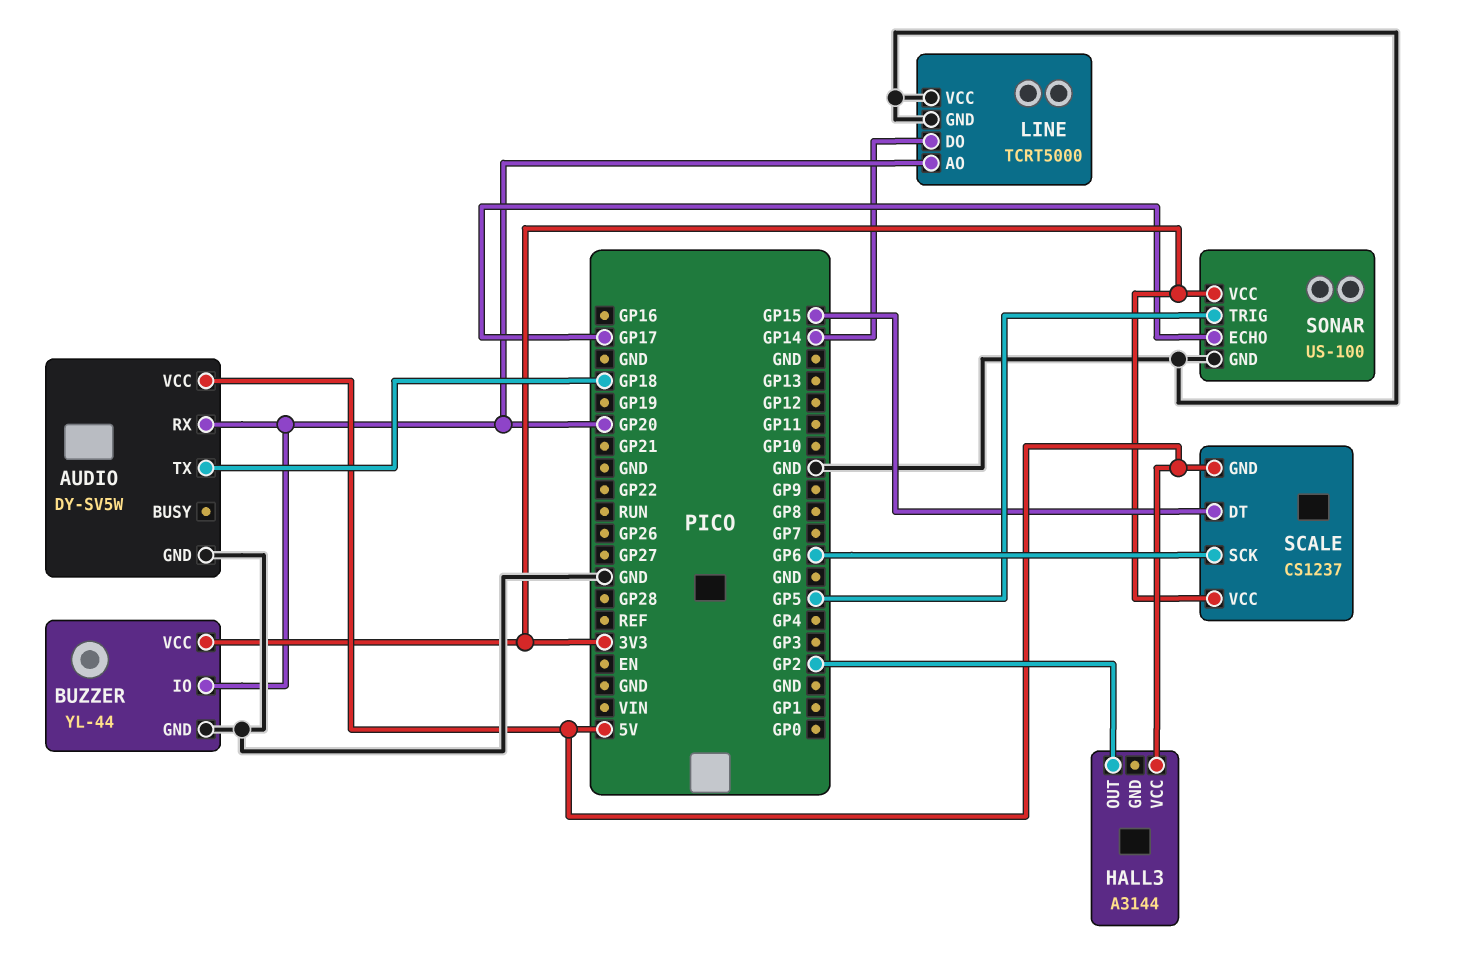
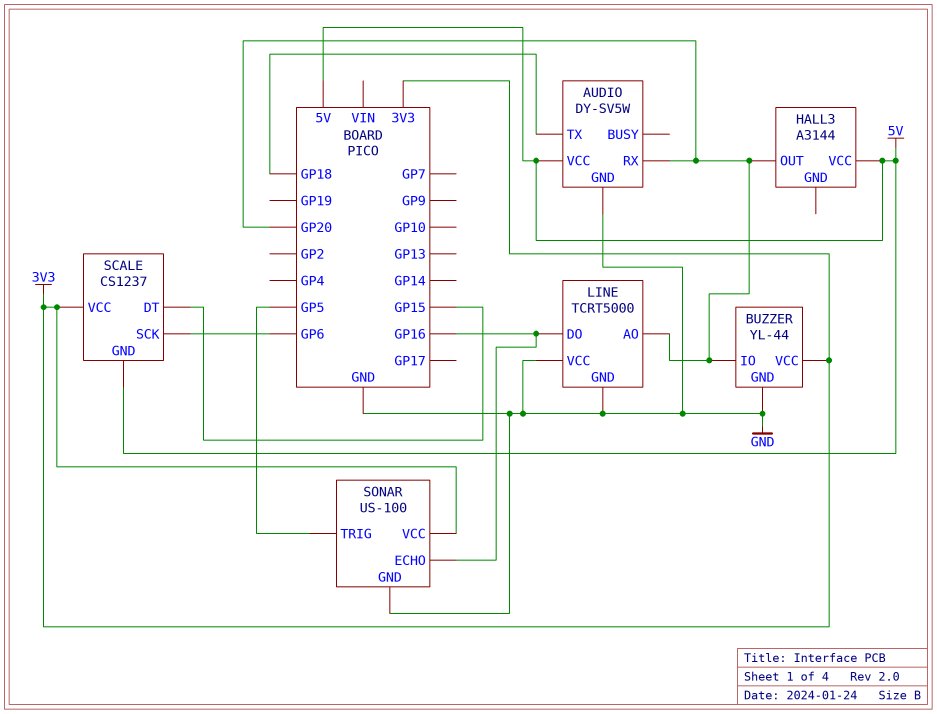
HALL3 pin OUT: GP2 -> GP20
LINE pin DO: GP14 -> GP16
SONAR pin ECHO: GP17 -> GP16

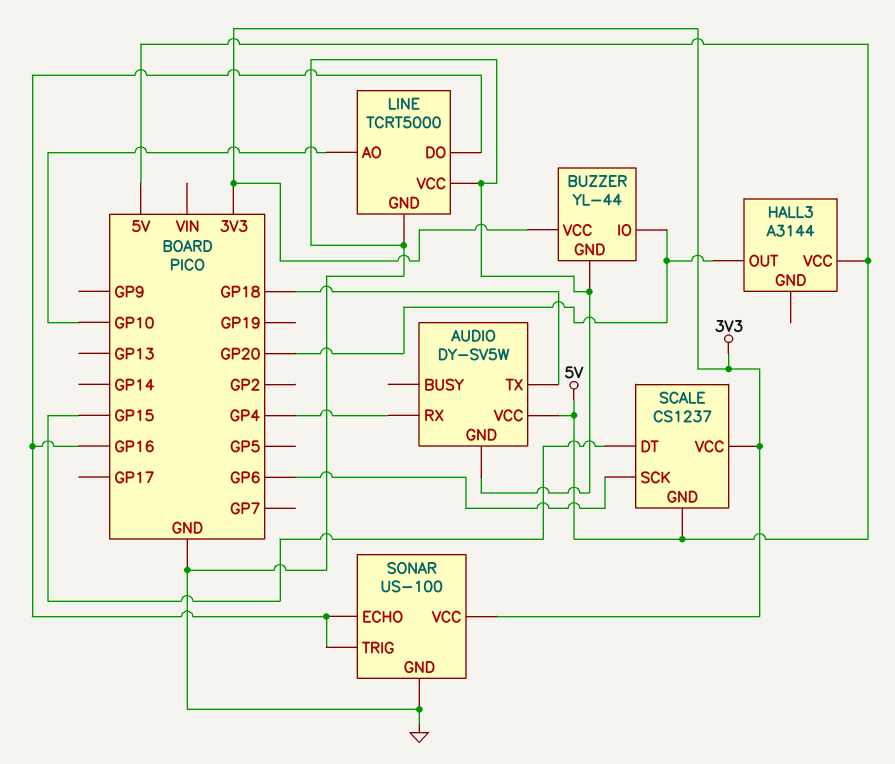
AUDIO pin RX: GP20 -> GP4
LINE pin AO: GP20 -> GP10
SONAR pin TRIG: GP5 -> GP16

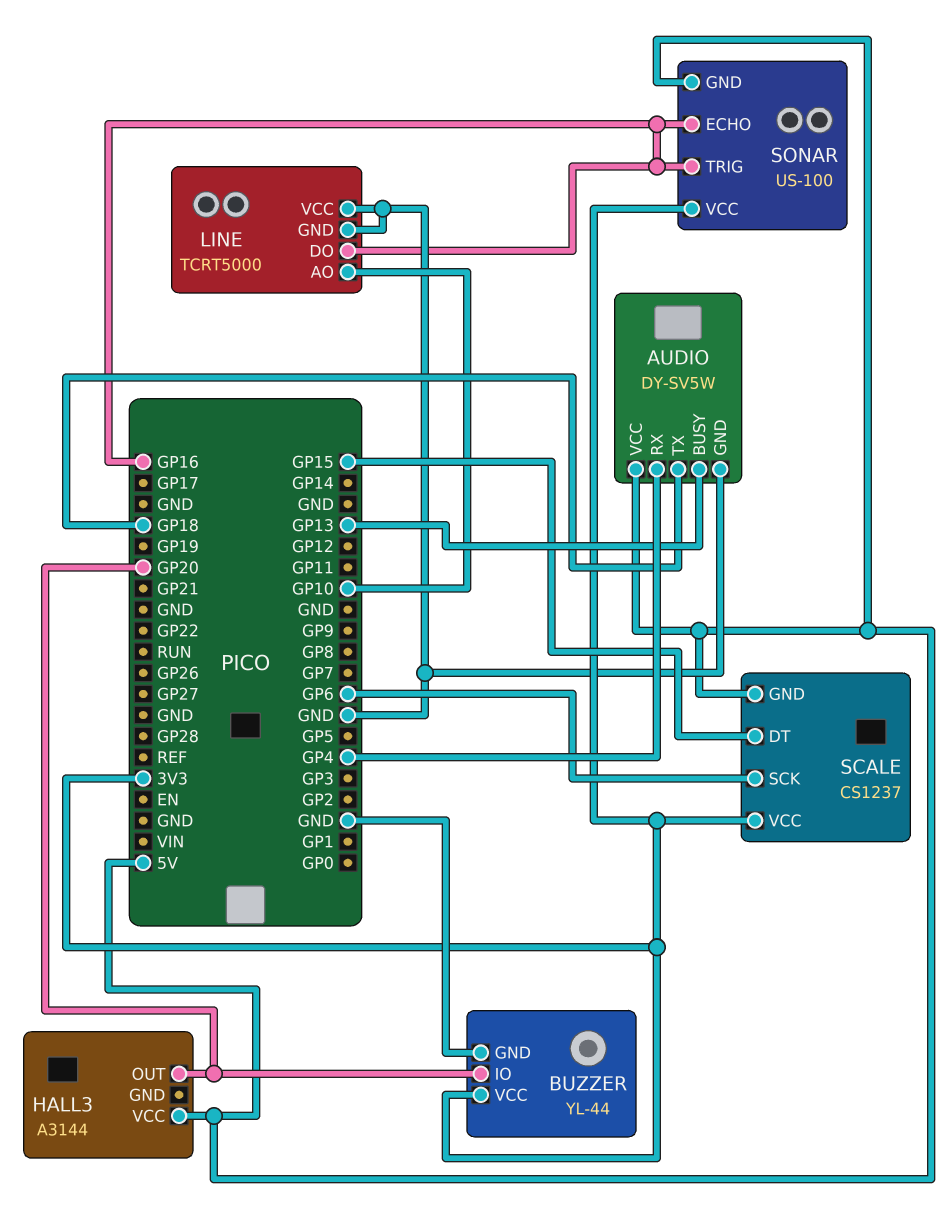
AUDIO pin BUSY: none -> GP13
SONAR pin GND: GND -> 5V

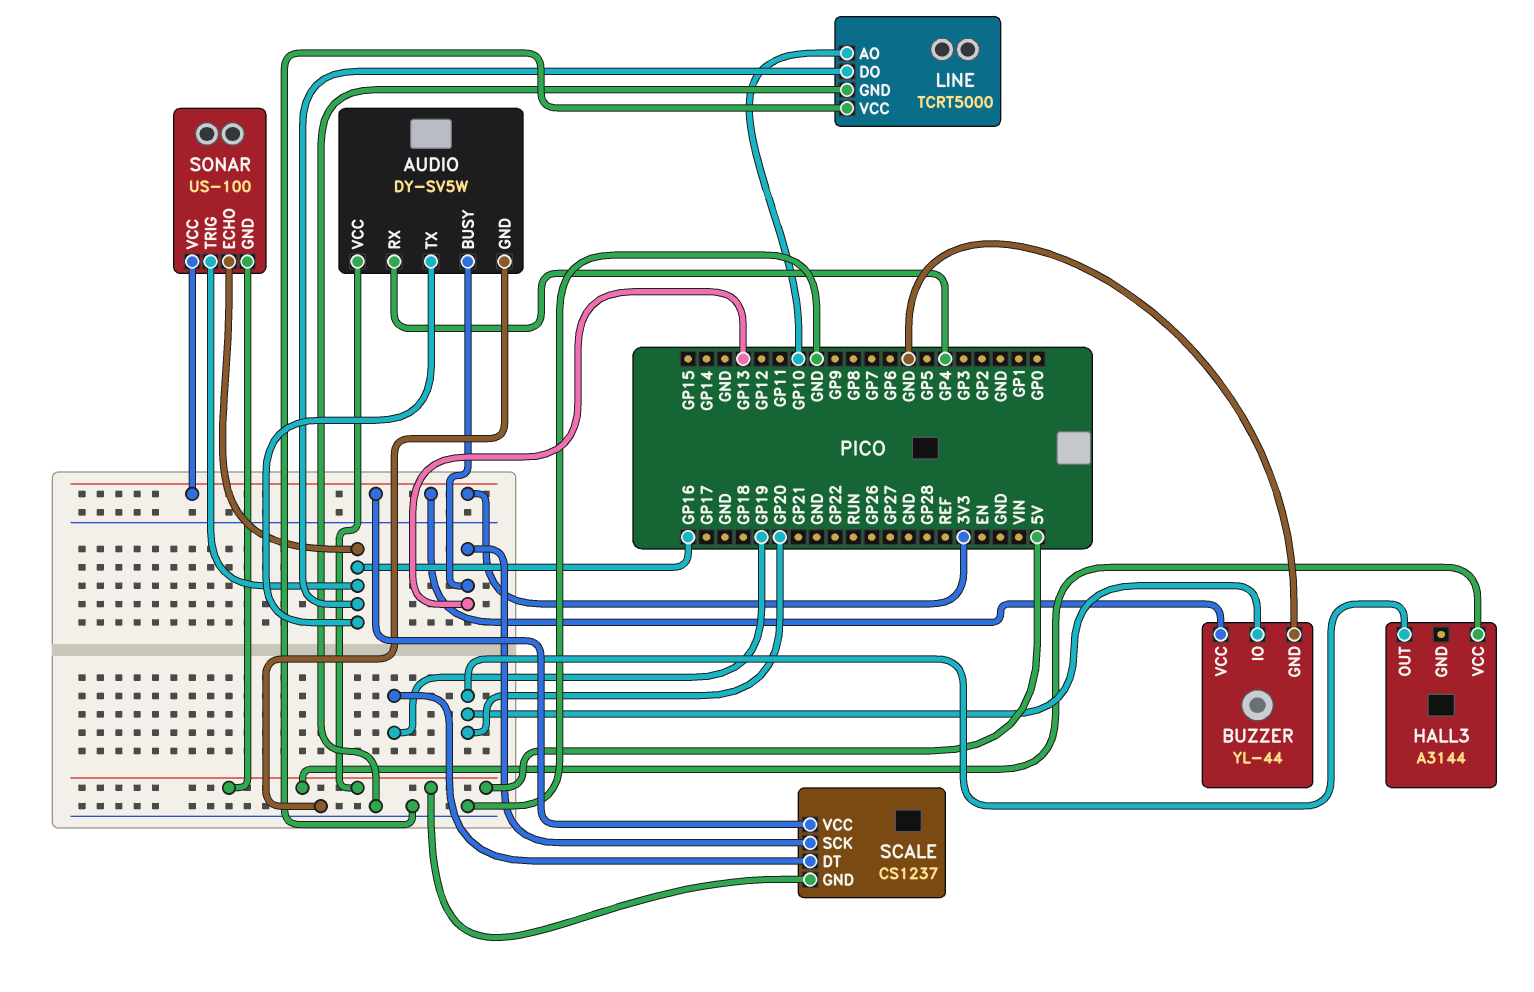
AUDIO pin TX: GP18 -> GP16
SCALE pin DT: GP15 -> GP19
SCALE pin SCK: GP6 -> GP13

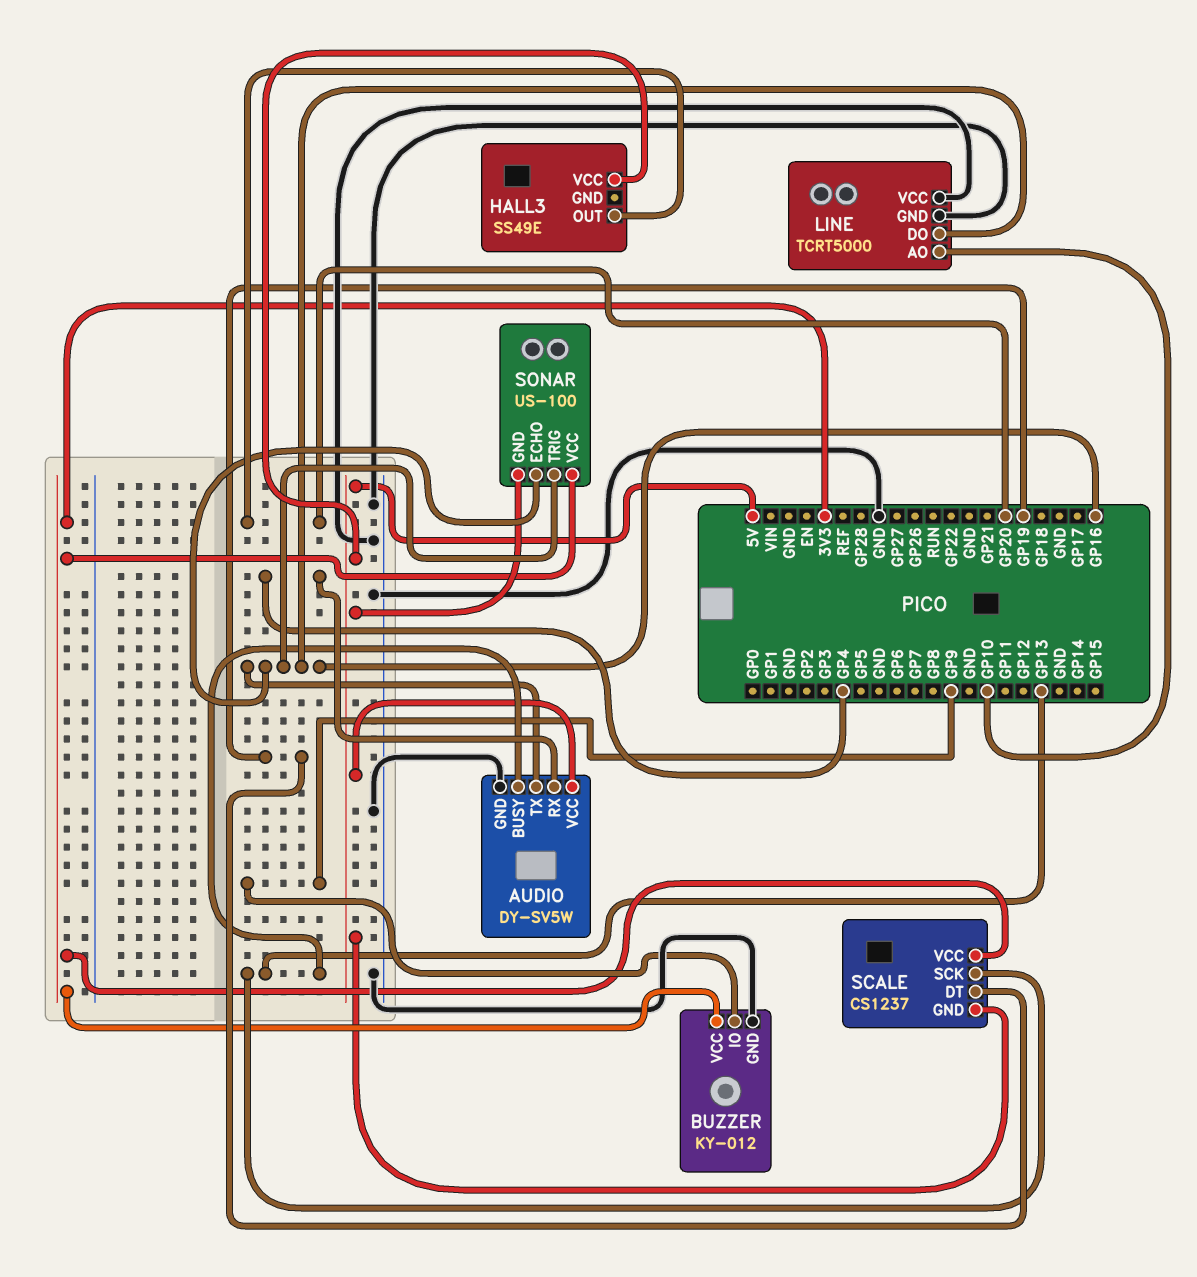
BUZZER: YL-44 -> KY-012
BUZZER pin IO: GP20 -> GP9
HALL3: A3144 -> SS49E

